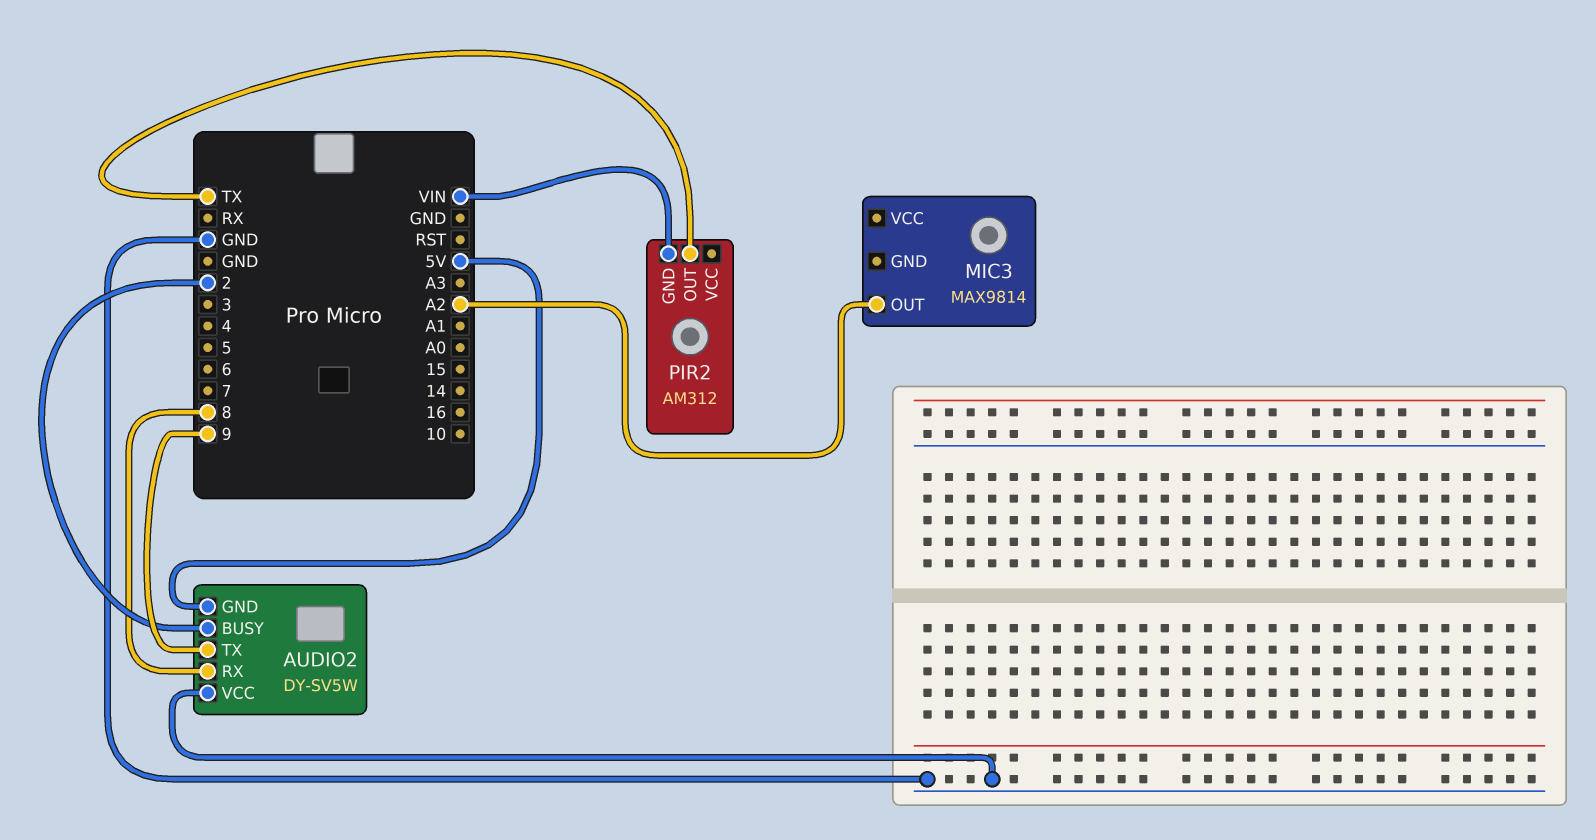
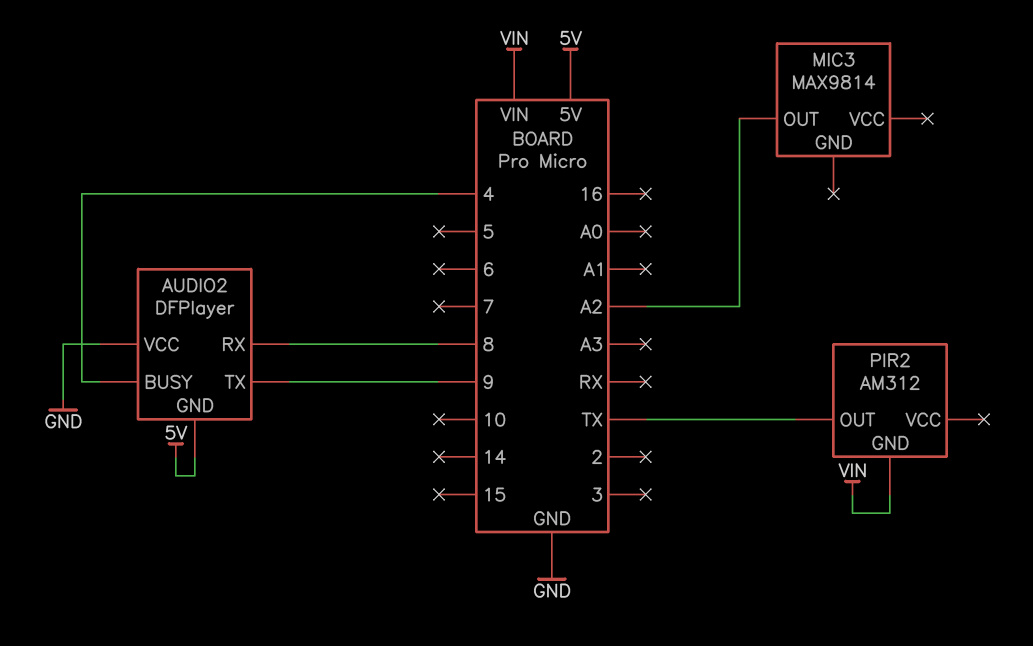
AUDIO2: DY-SV5W -> DFPlayer
AUDIO2 pin BUSY: 2 -> 4

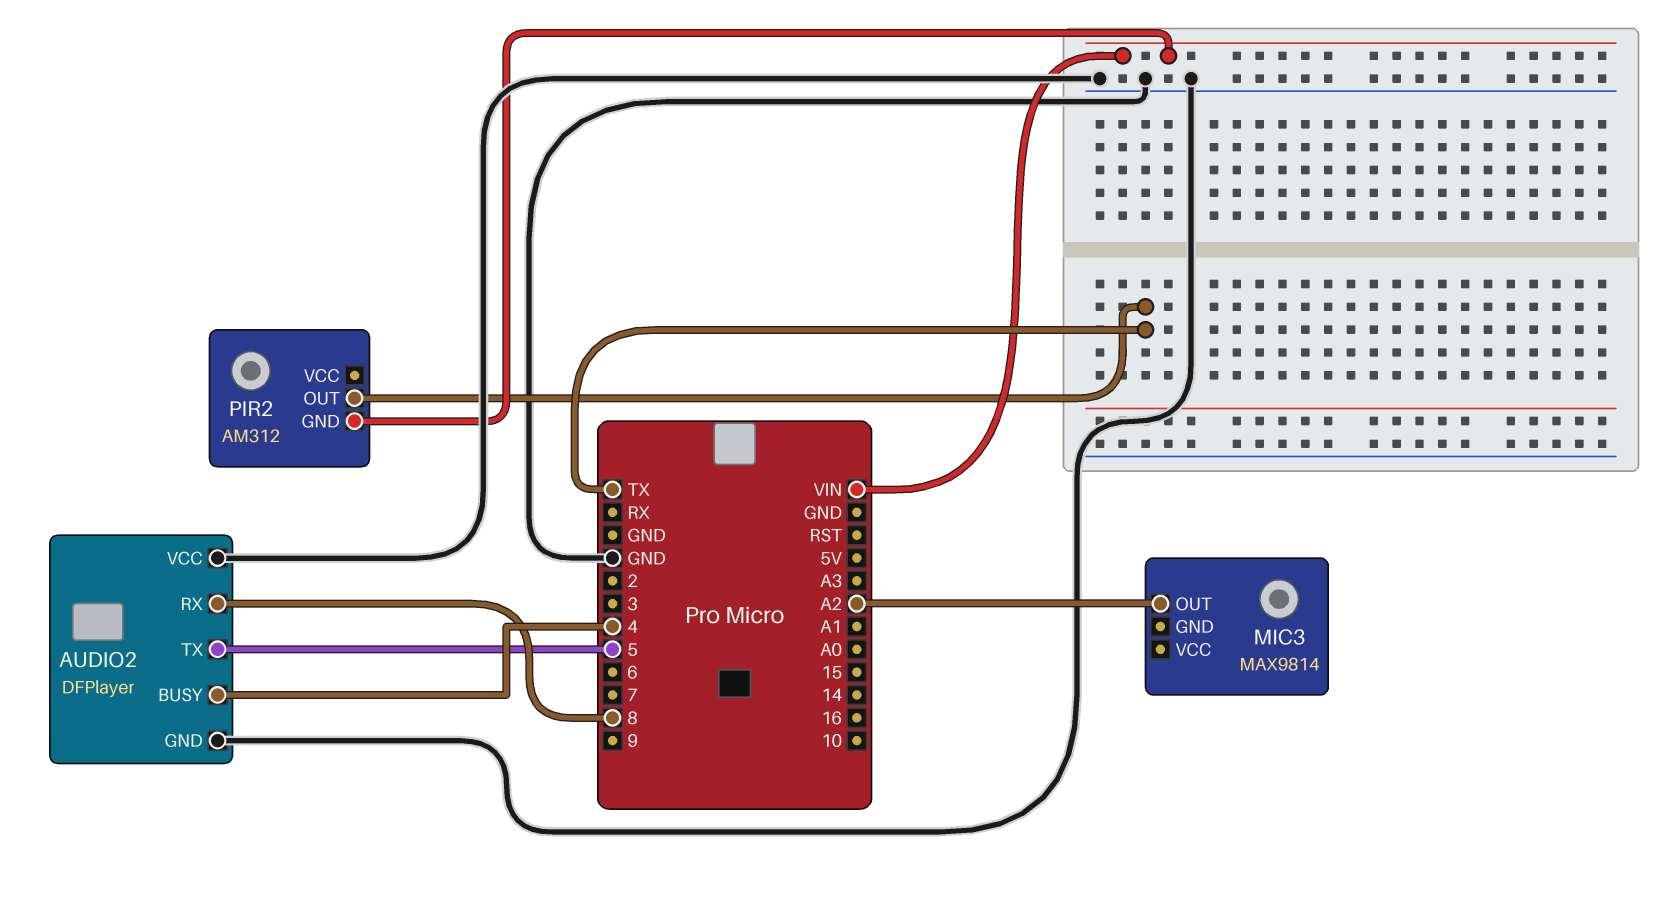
AUDIO2 pin GND: 5V -> GND
AUDIO2 pin TX: 9 -> 5

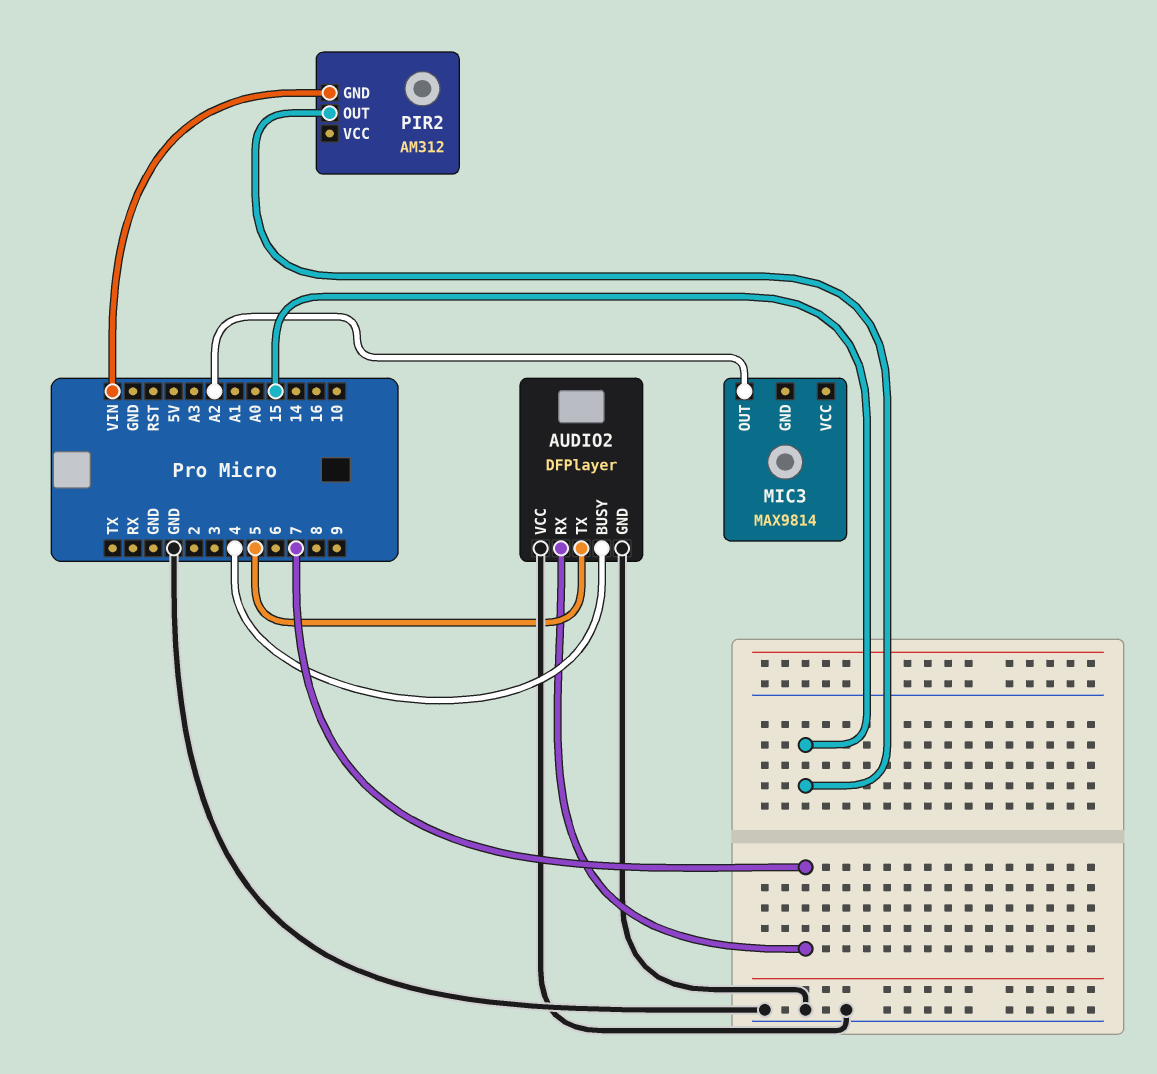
AUDIO2 pin RX: 8 -> 7
PIR2 pin OUT: TX -> 15

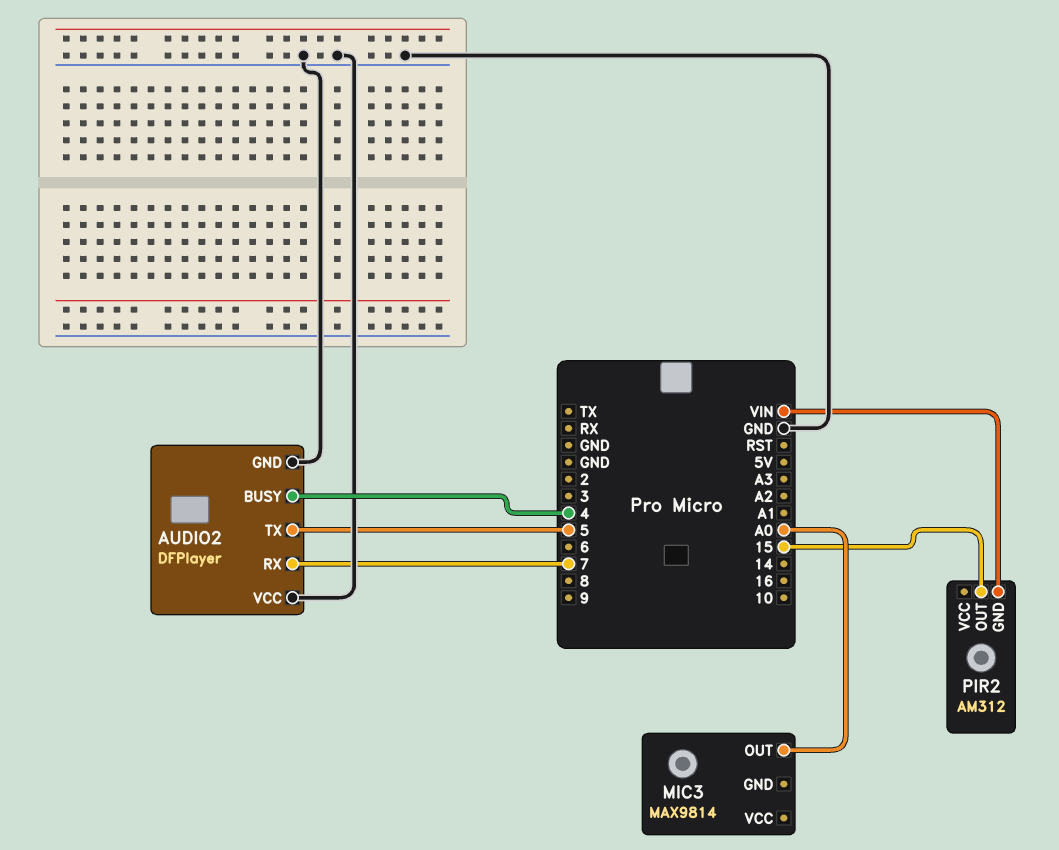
MIC3 pin OUT: A2 -> A0

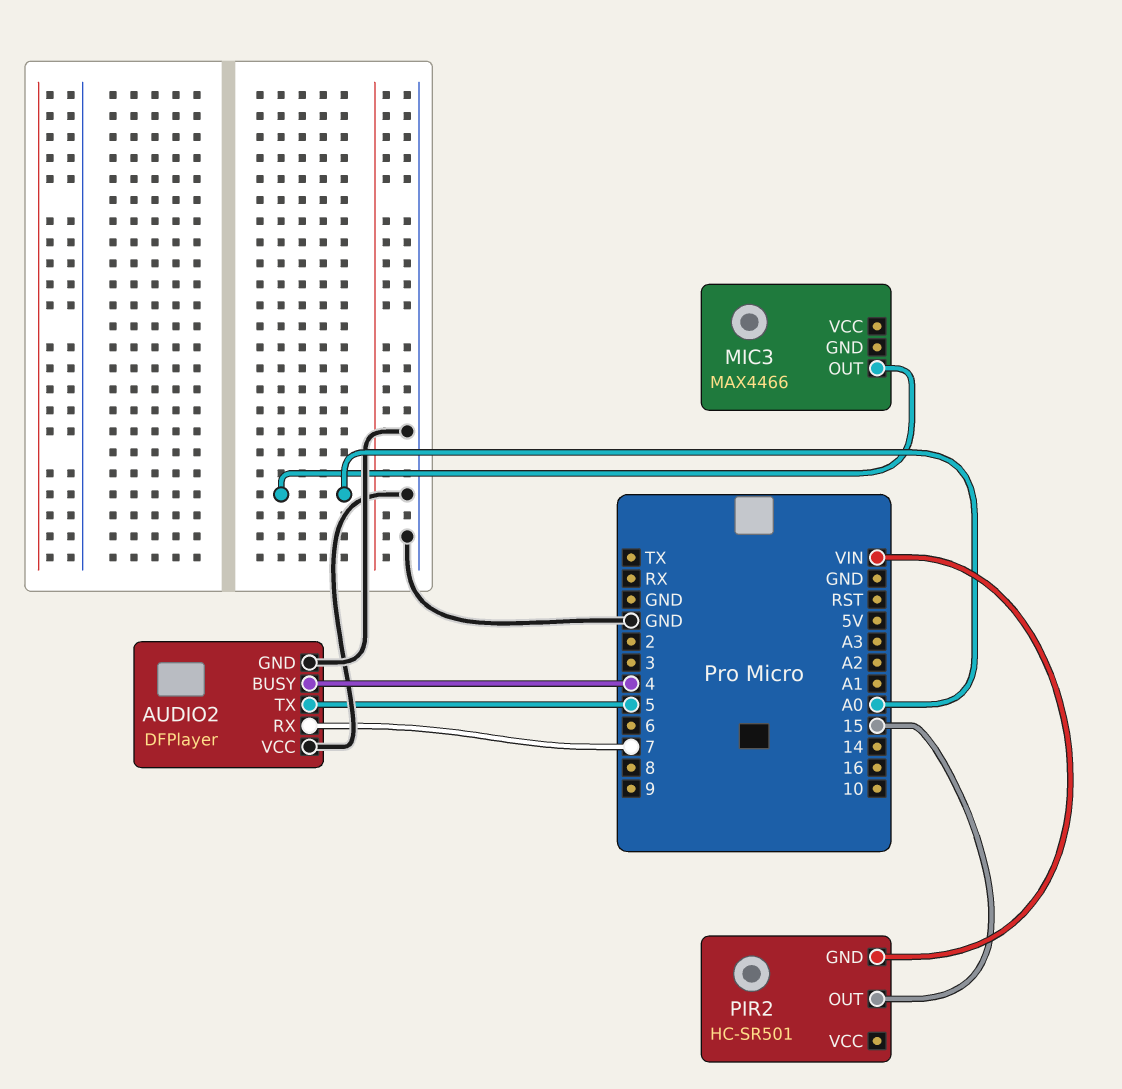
MIC3: MAX9814 -> MAX4466
PIR2: AM312 -> HC-SR501

